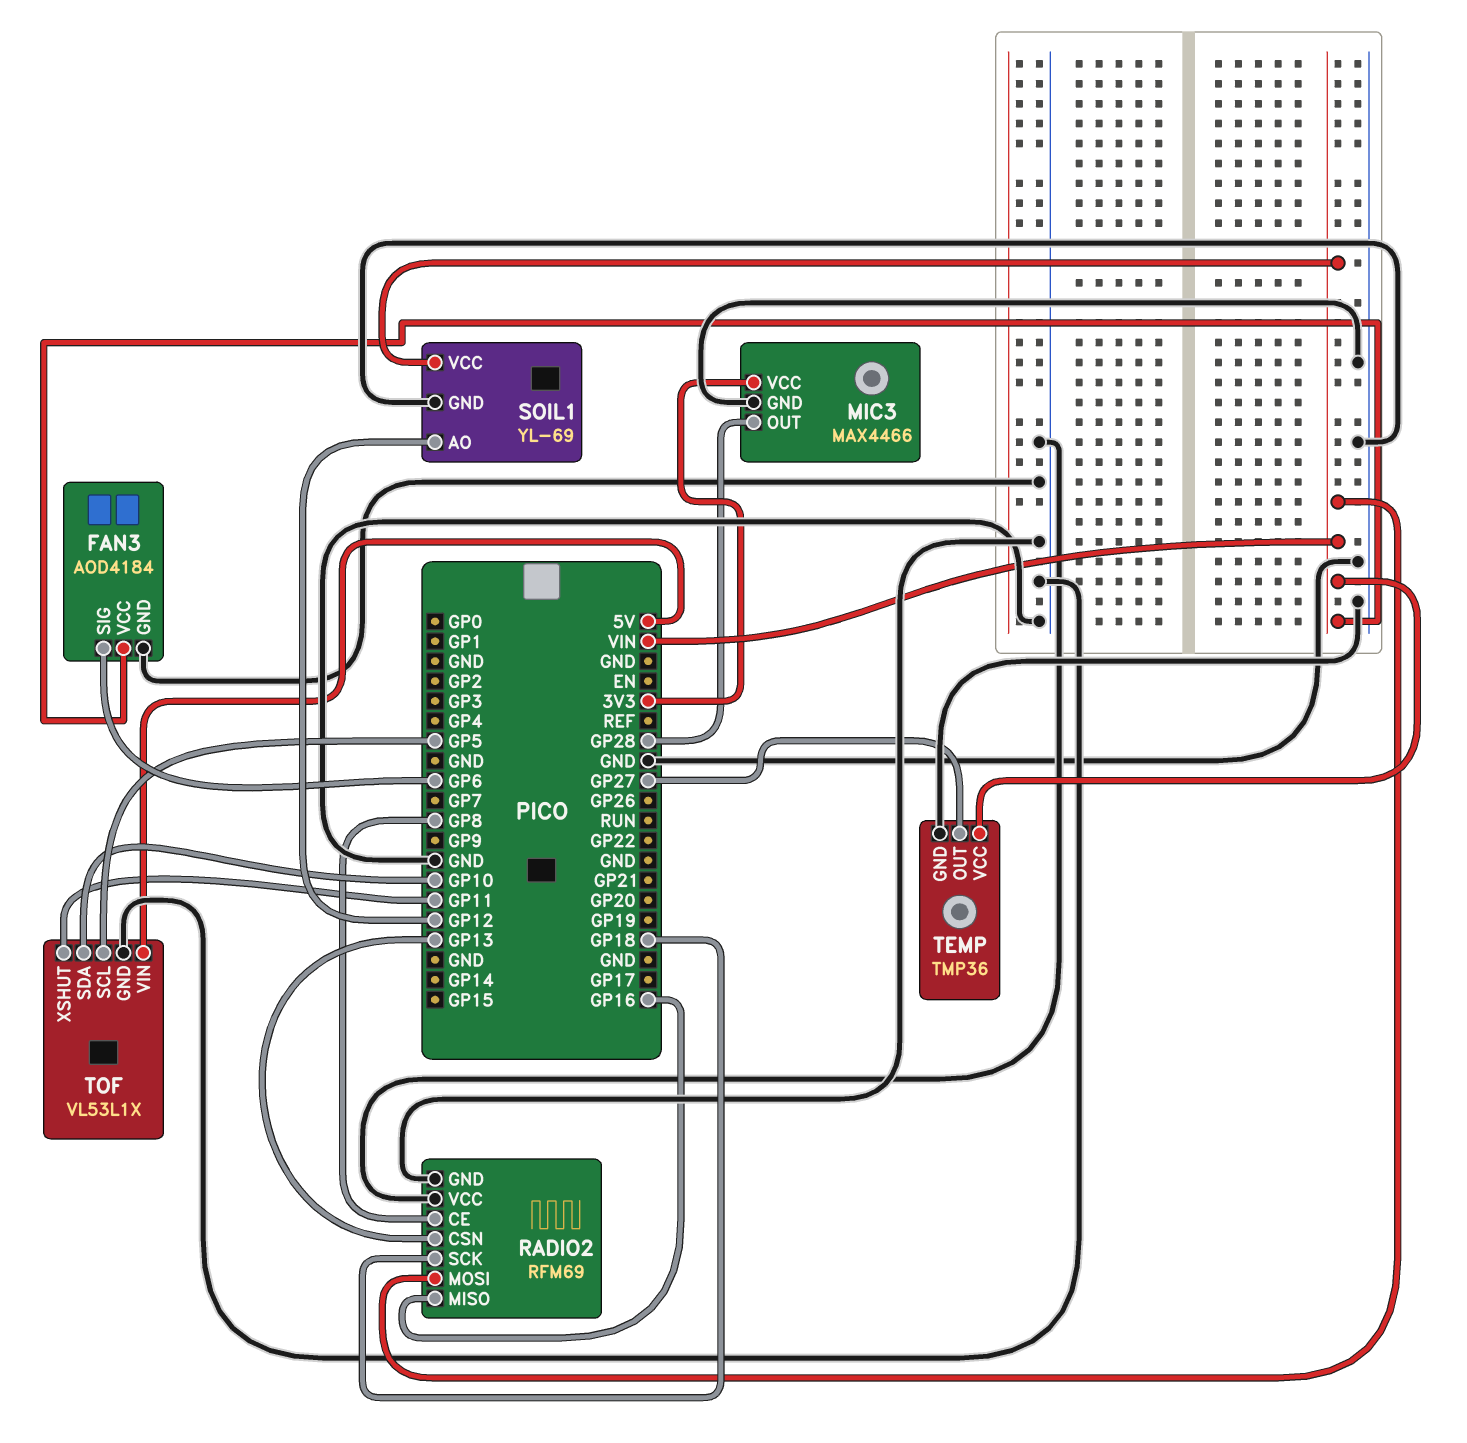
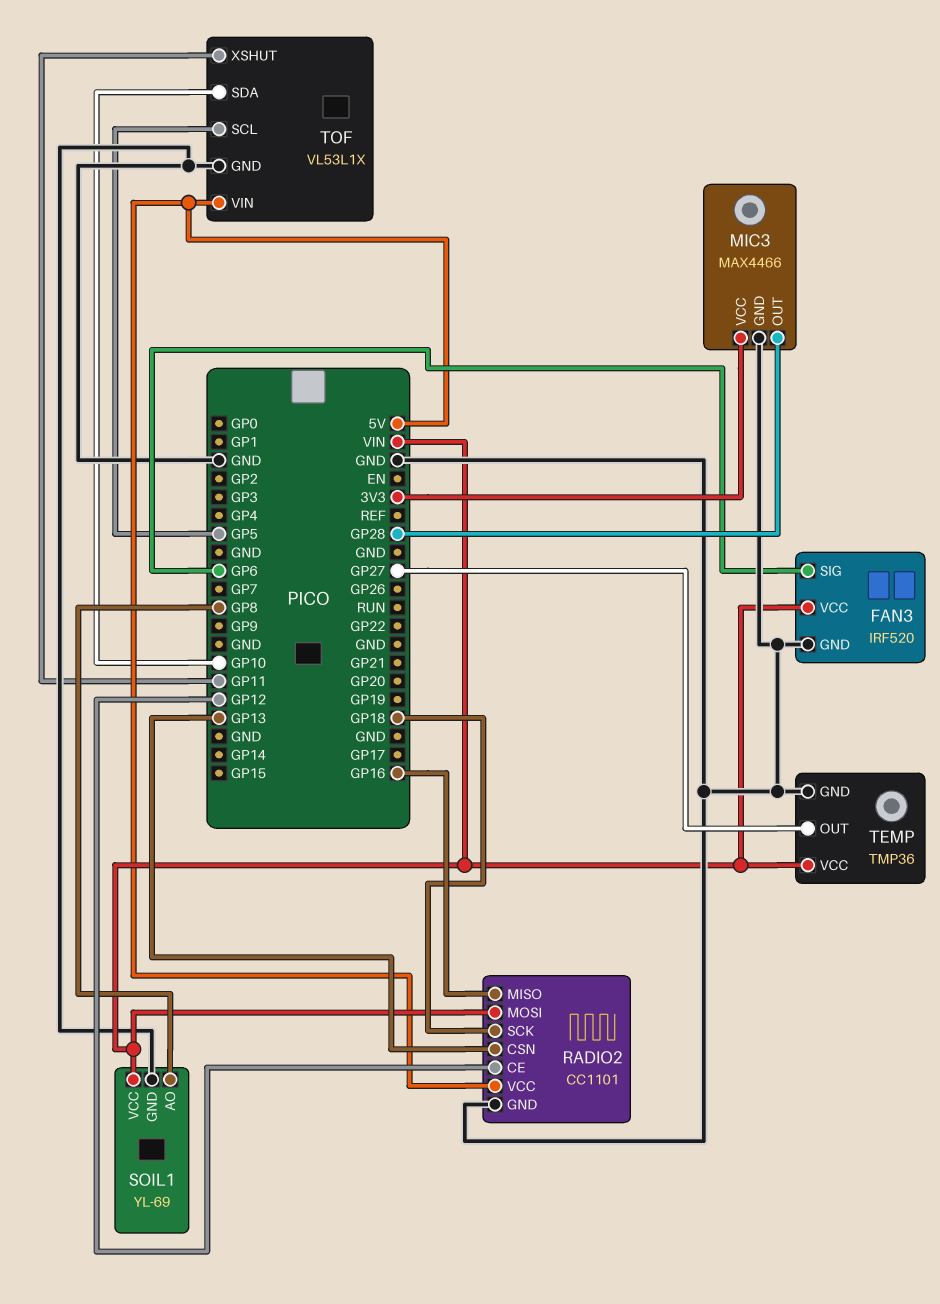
FAN3: AOD4184 -> IRF520
RADIO2: RFM69 -> CC1101
RADIO2 pin CE: GP8 -> GP12
RADIO2 pin VCC: GND -> 5V
SOIL1 pin AO: GP12 -> GP8

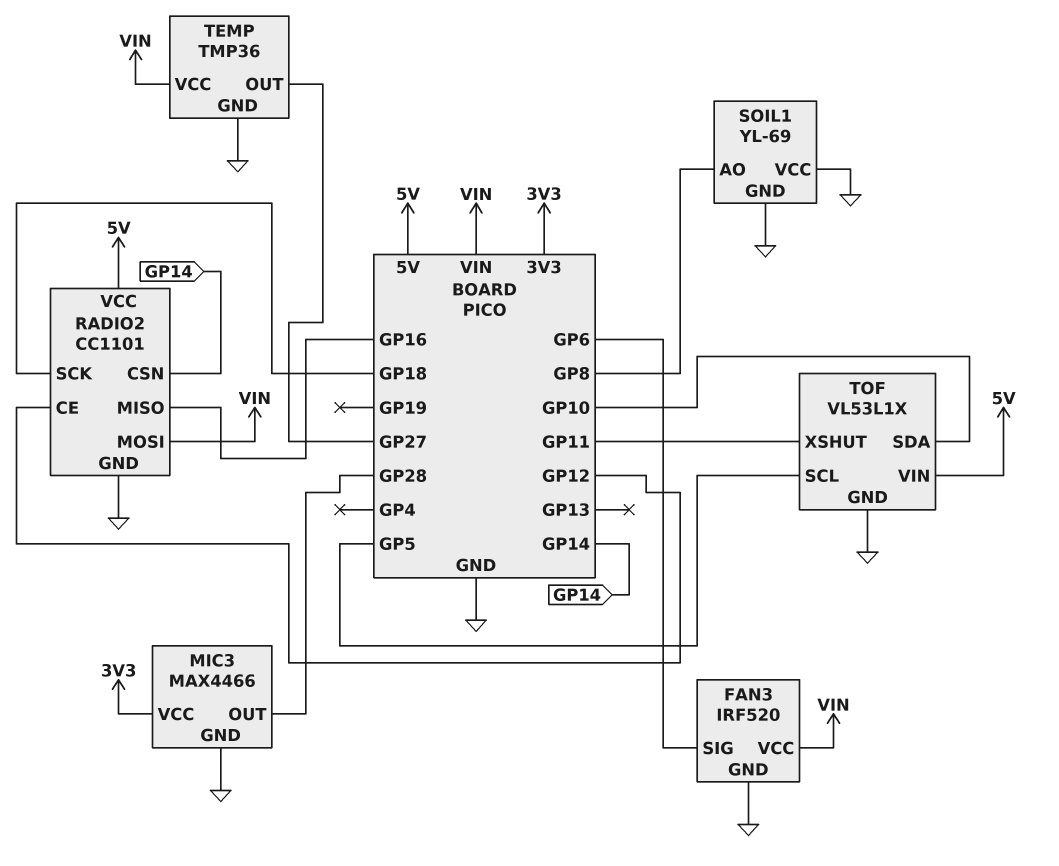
RADIO2 pin CSN: GP13 -> GP14
SOIL1 pin VCC: VIN -> GND

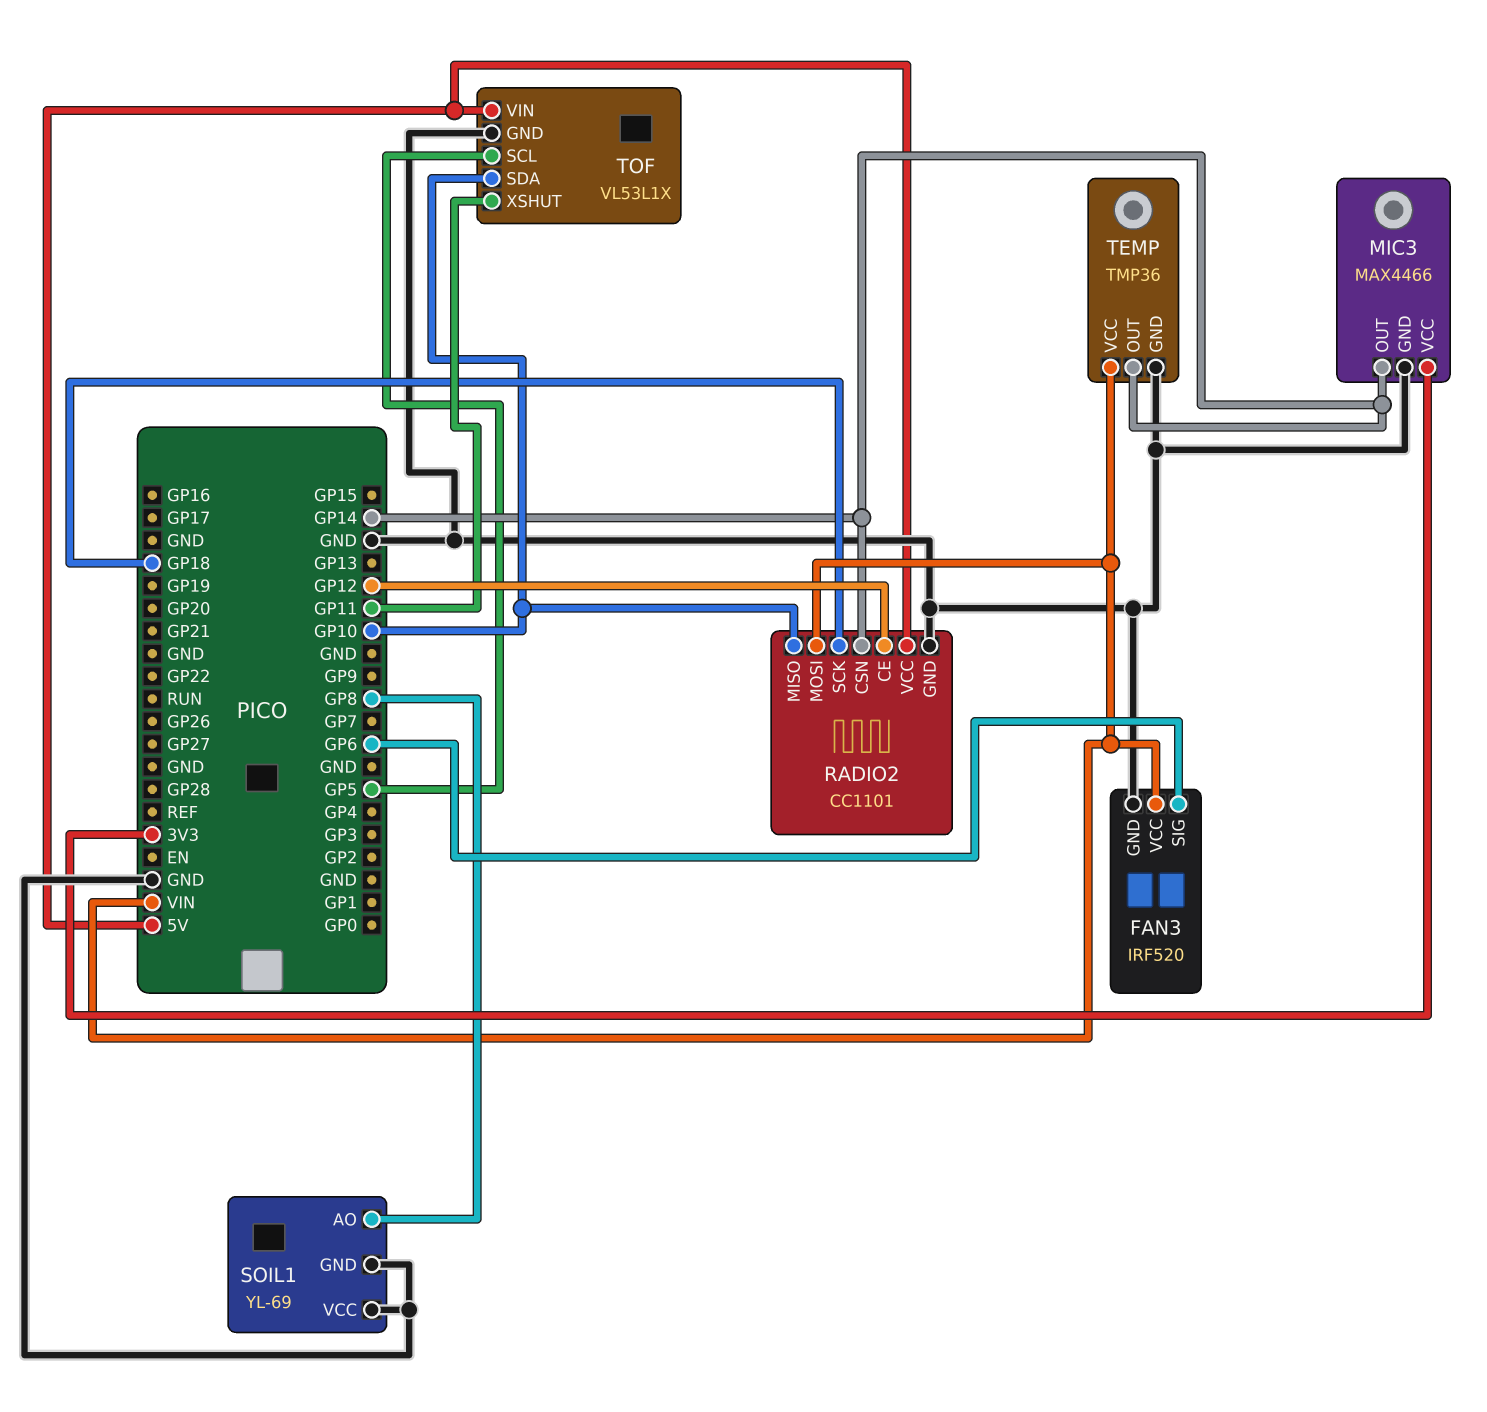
MIC3 pin OUT: GP28 -> GP14
RADIO2 pin MISO: GP16 -> GP10
TEMP pin OUT: GP27 -> GP14

